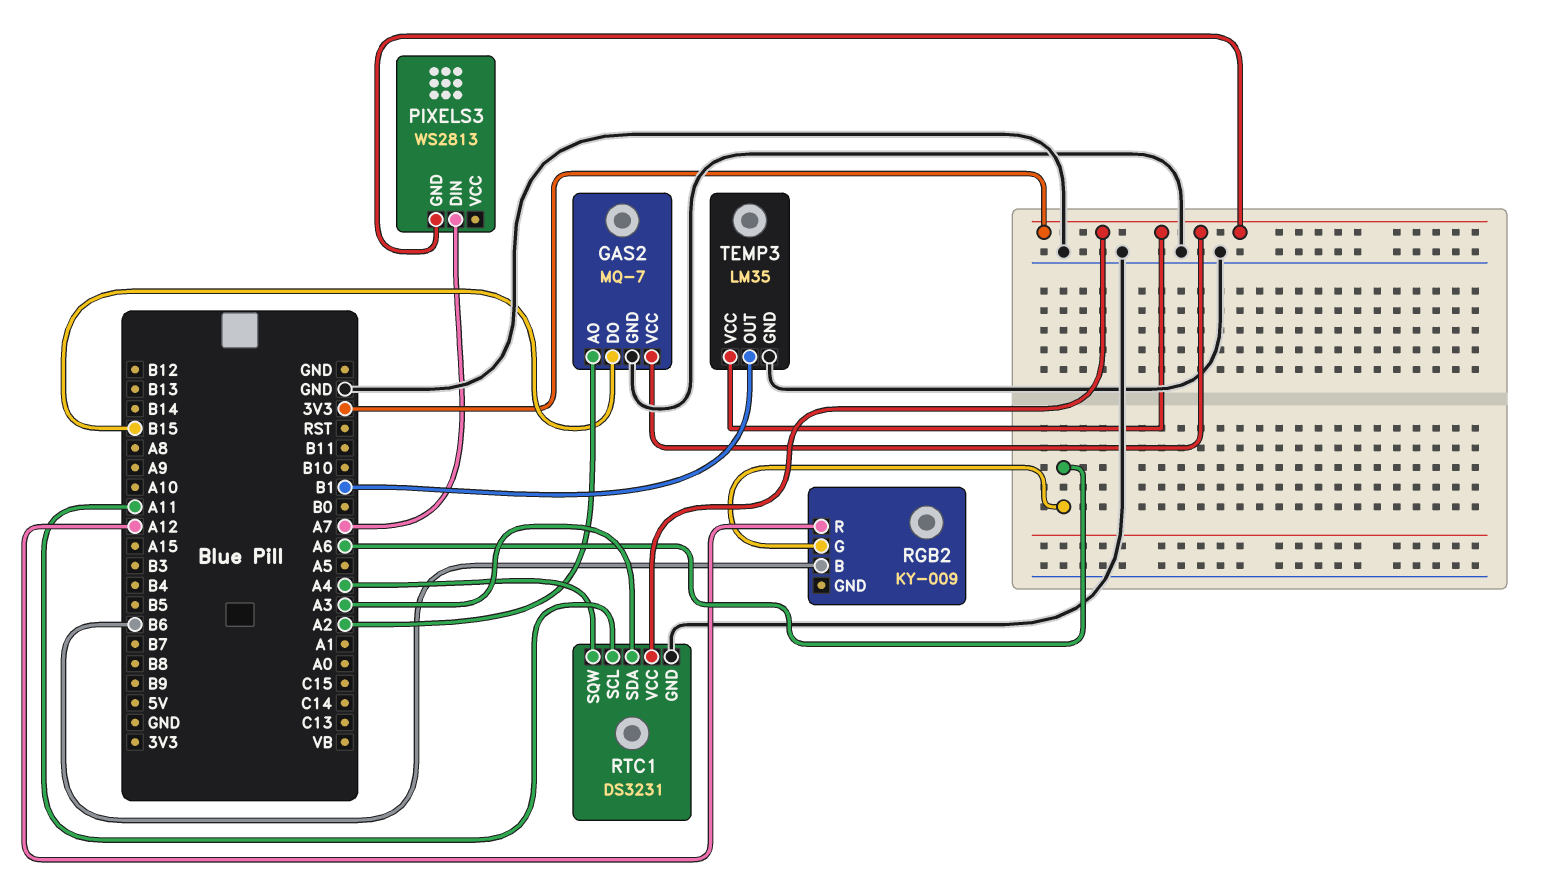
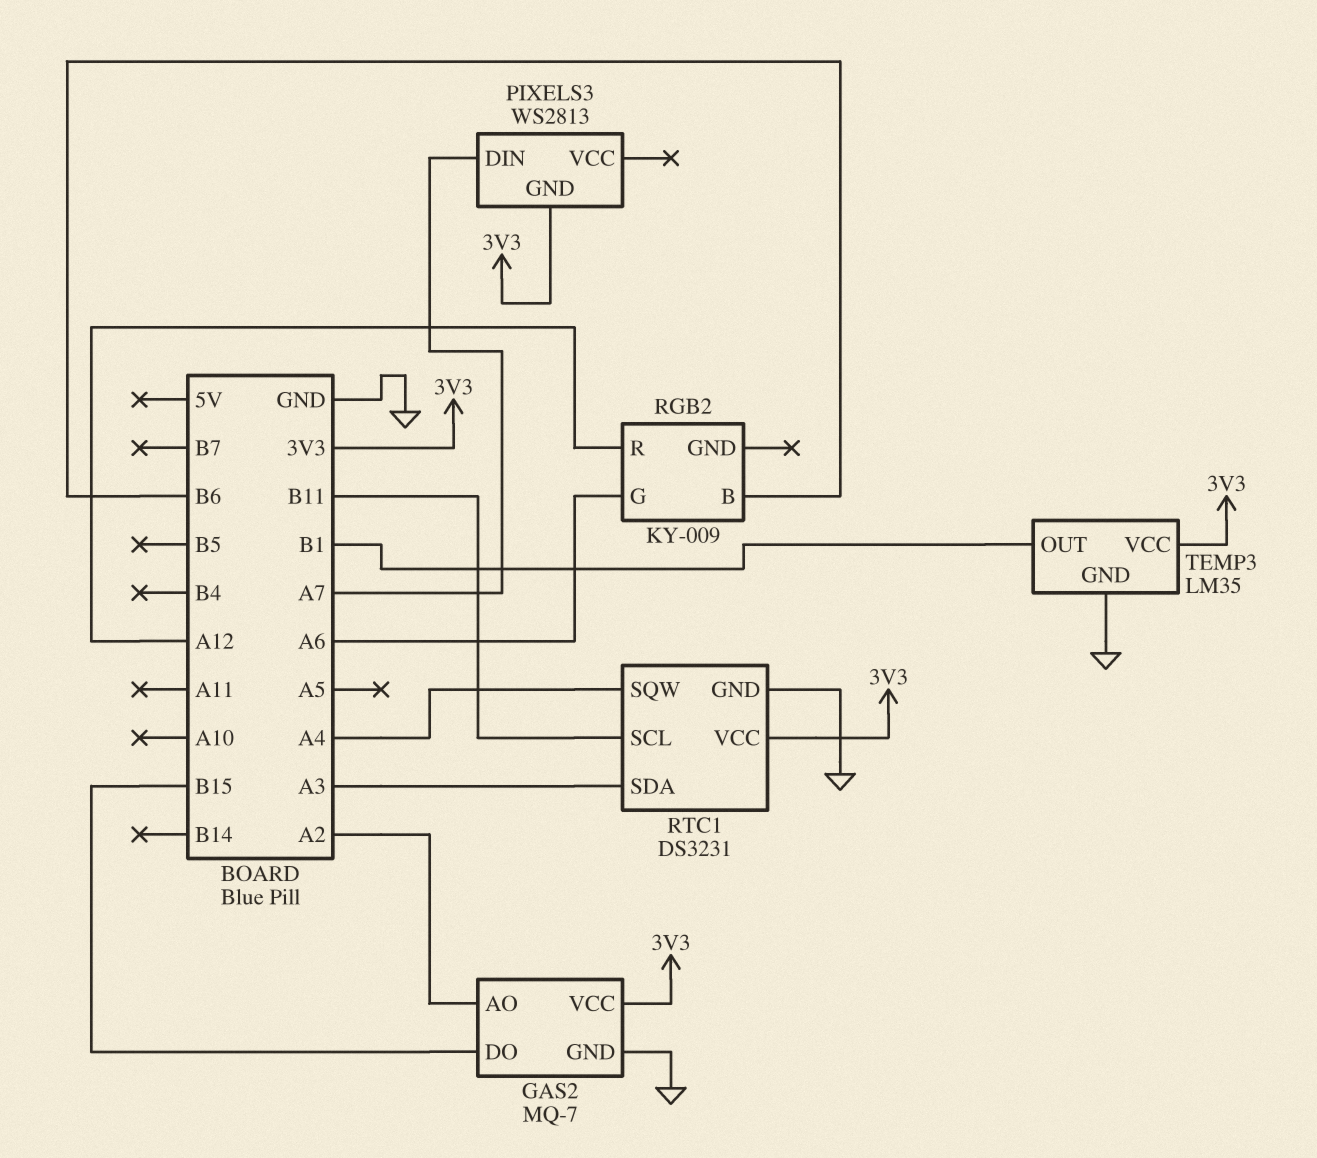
RTC1 pin SCL: A11 -> B11

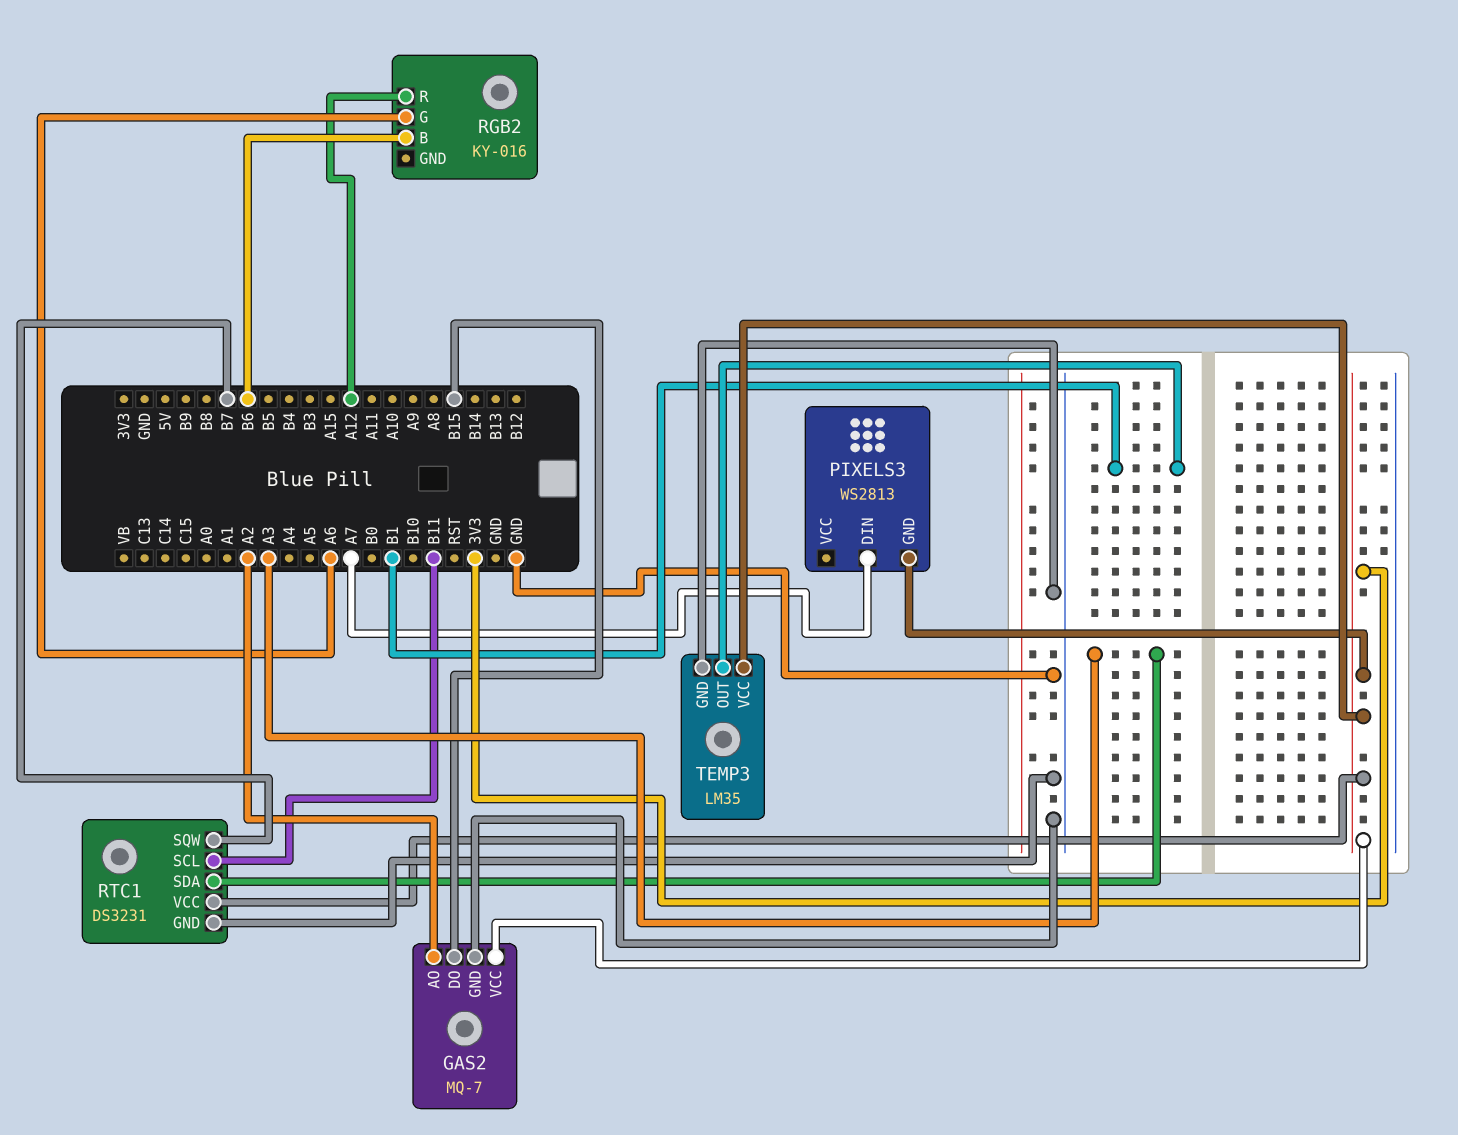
RGB2: KY-009 -> KY-016
RTC1 pin SQW: A4 -> B7

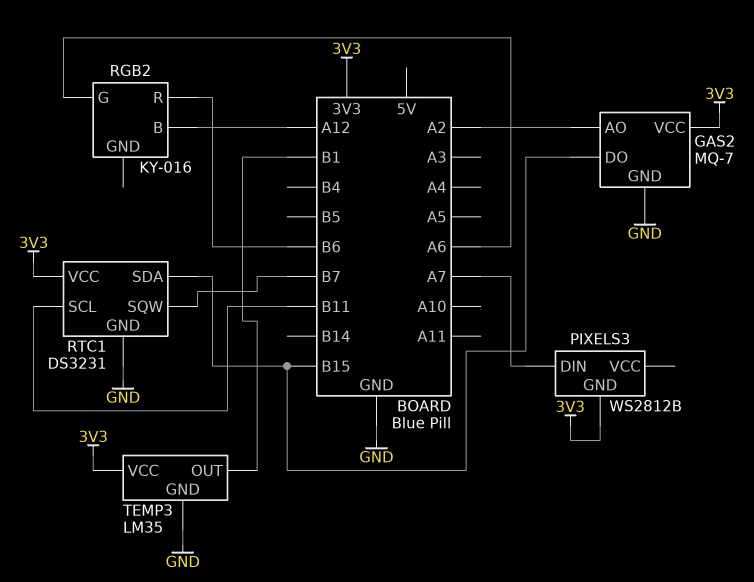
PIXELS3: WS2813 -> WS2812B
RGB2 pin B: B6 -> A12
RGB2 pin R: A12 -> B6
RTC1 pin SDA: A3 -> B15

